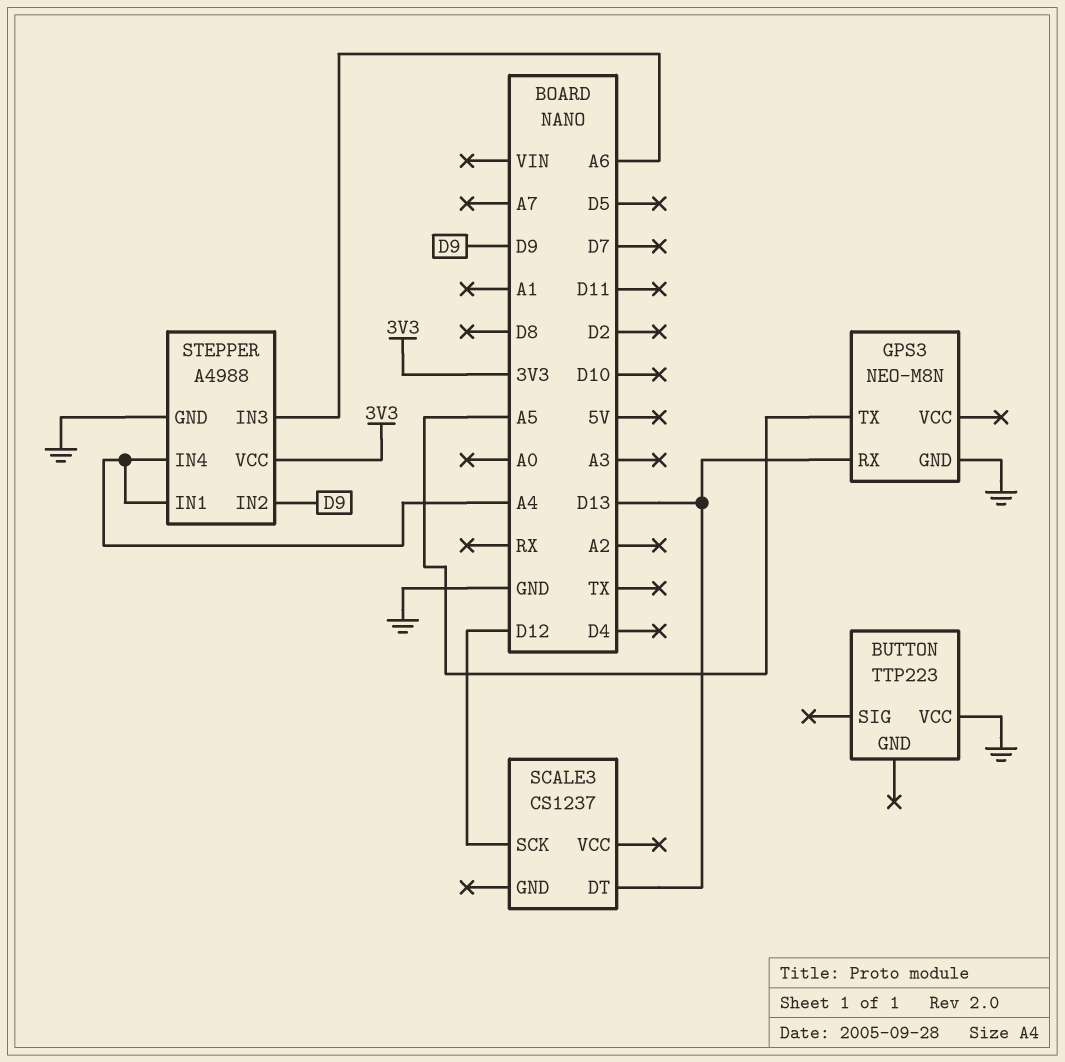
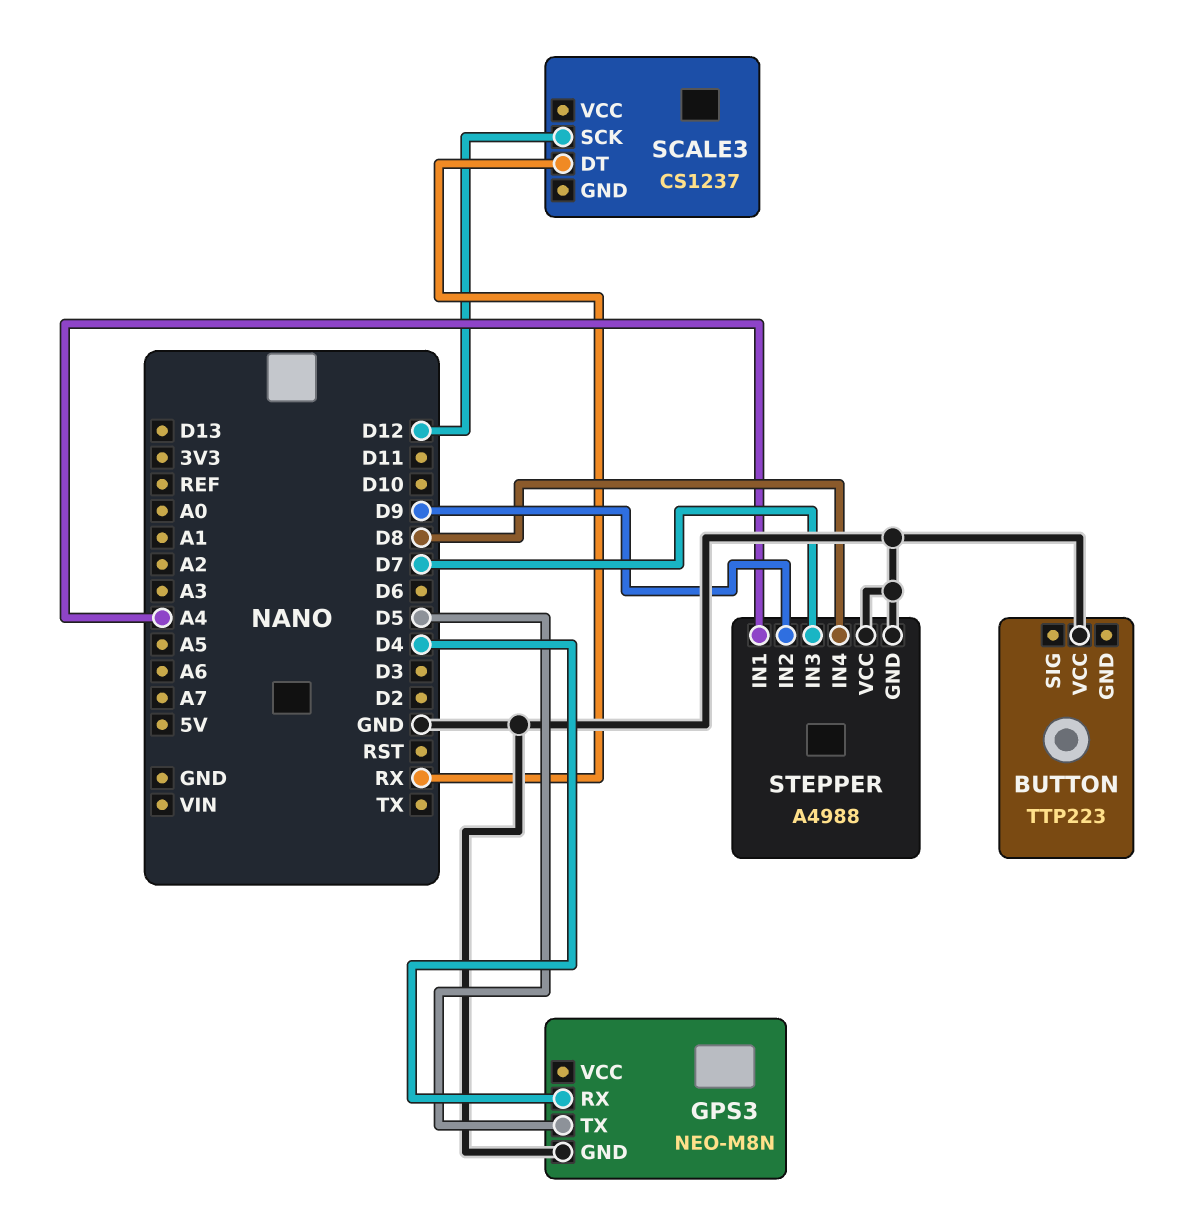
GPS3 pin RX: D13 -> D4
GPS3 pin TX: A5 -> D5
SCALE3 pin DT: D13 -> RX
STEPPER pin IN3: A6 -> D7
STEPPER pin IN4: A4 -> D8
STEPPER pin VCC: 3V3 -> GND

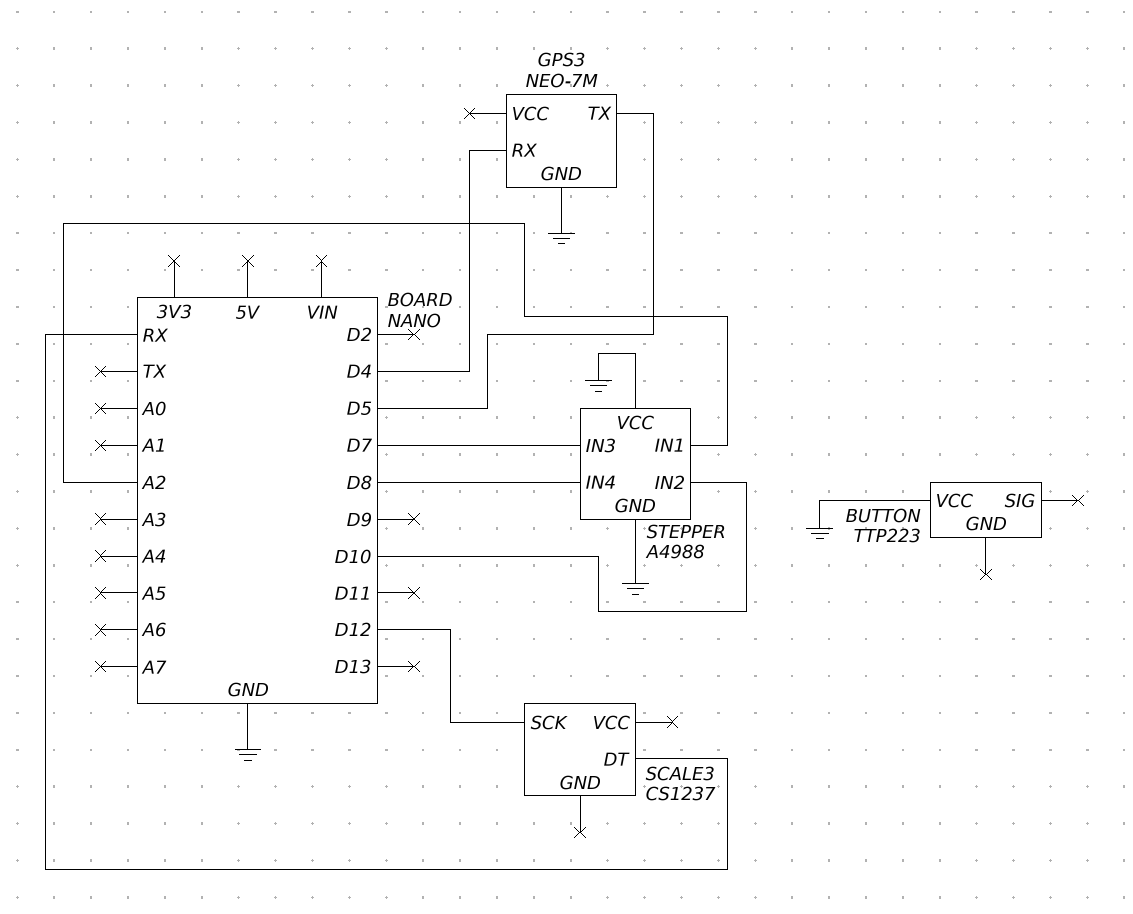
GPS3: NEO-M8N -> NEO-7M
STEPPER pin IN1: A4 -> A2
STEPPER pin IN2: D9 -> D10

